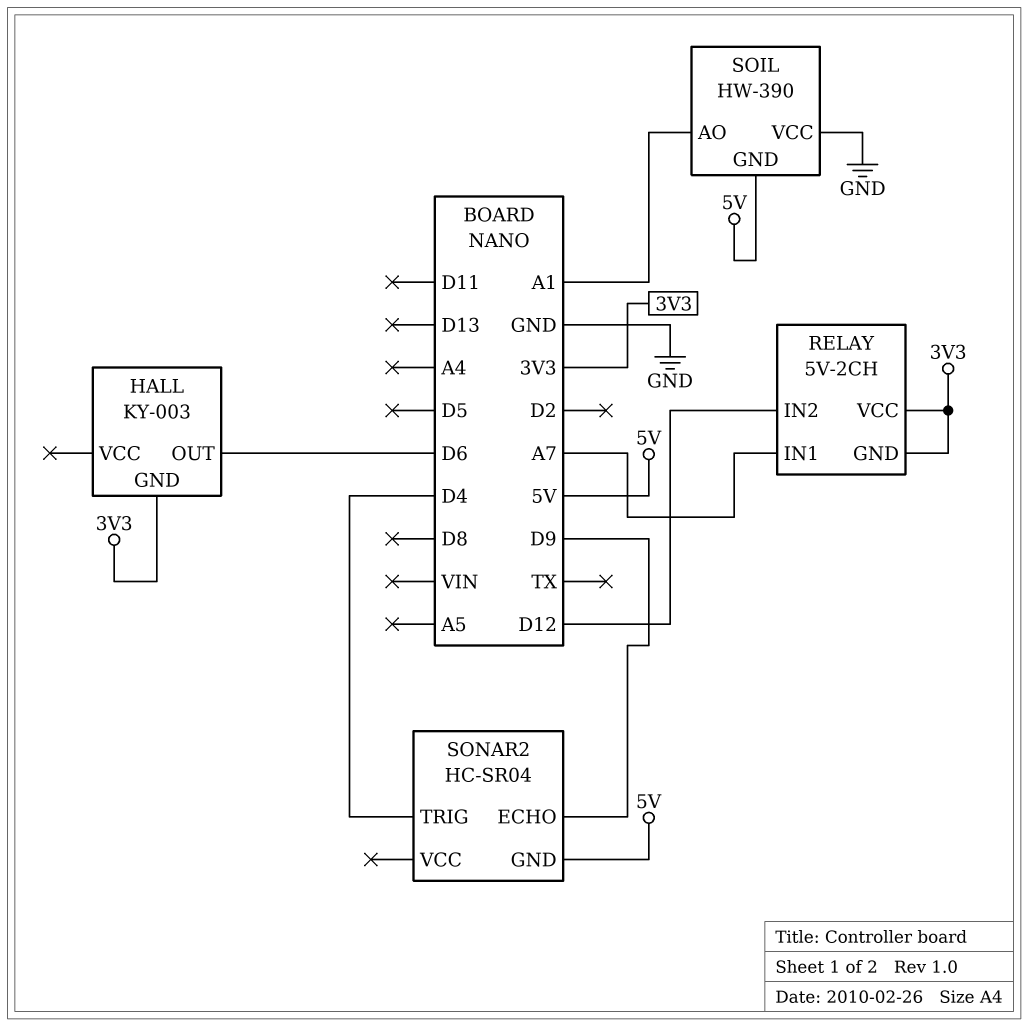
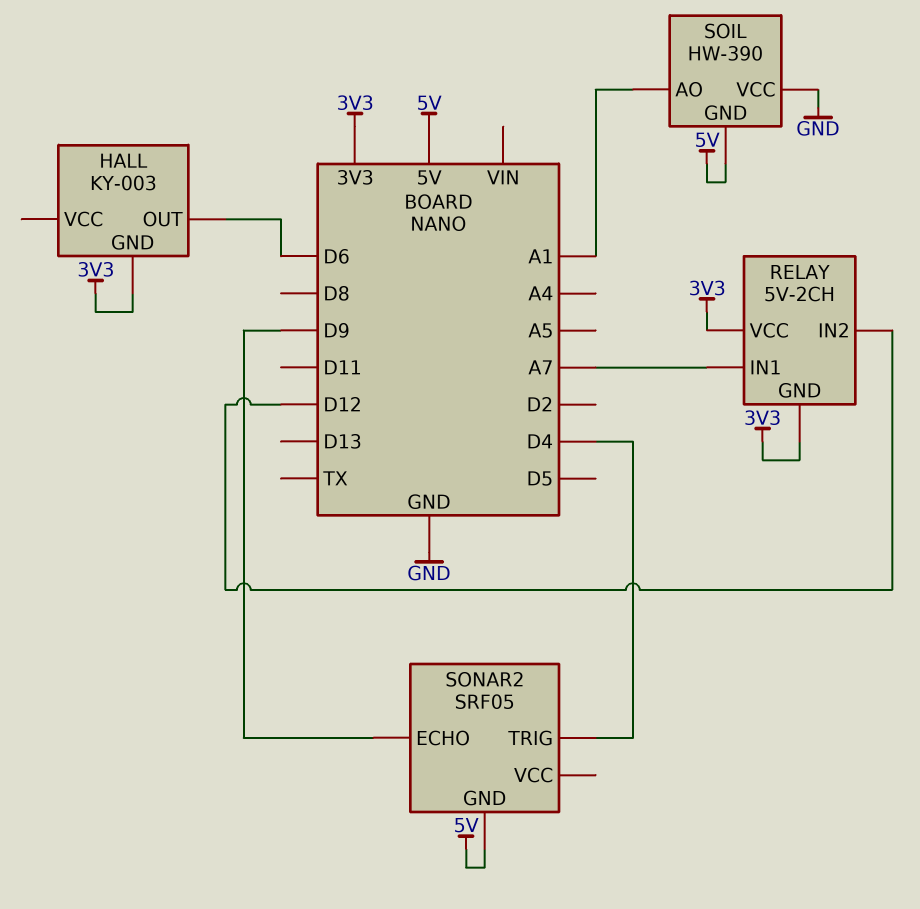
SONAR2: HC-SR04 -> SRF05

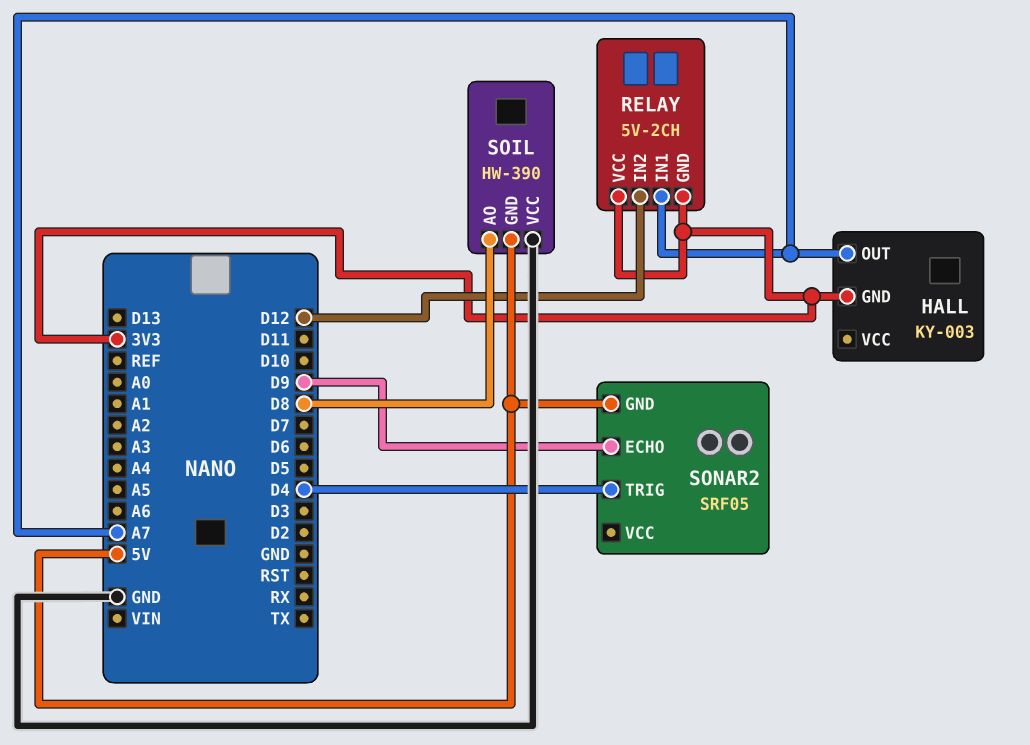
HALL pin OUT: D6 -> A7
SOIL pin AO: A1 -> D8

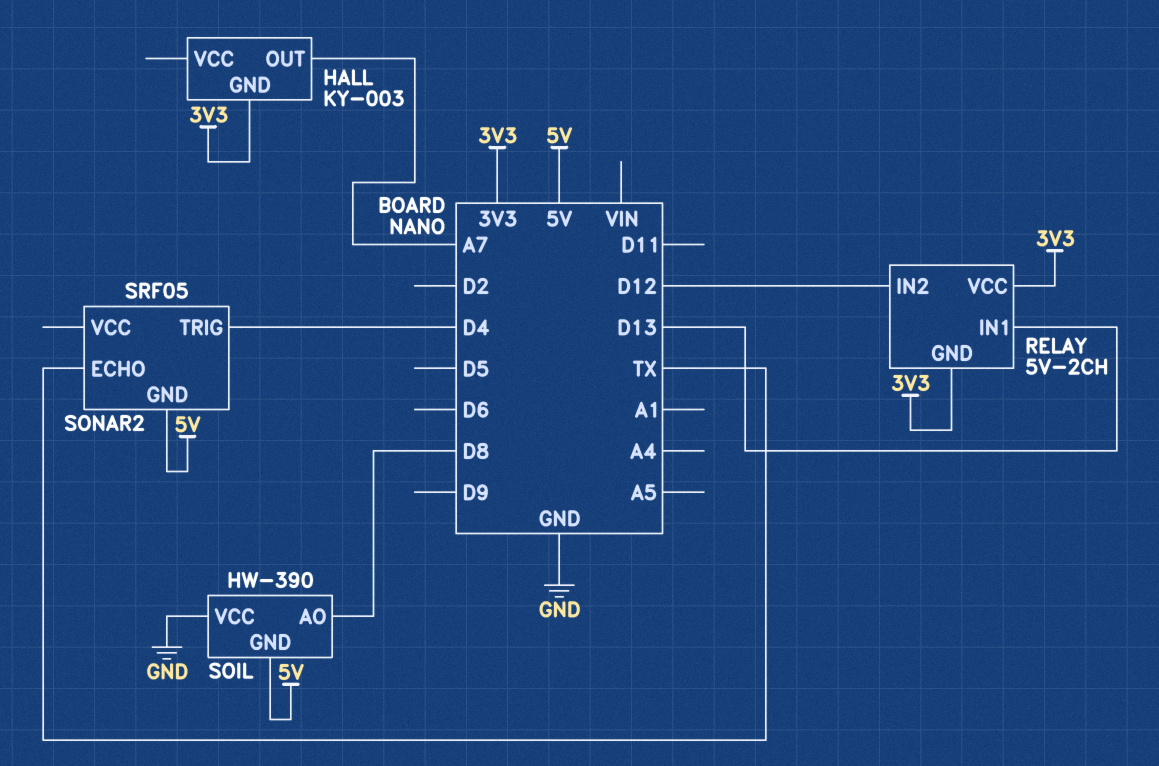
RELAY pin IN1: A7 -> D13
SONAR2 pin ECHO: D9 -> TX

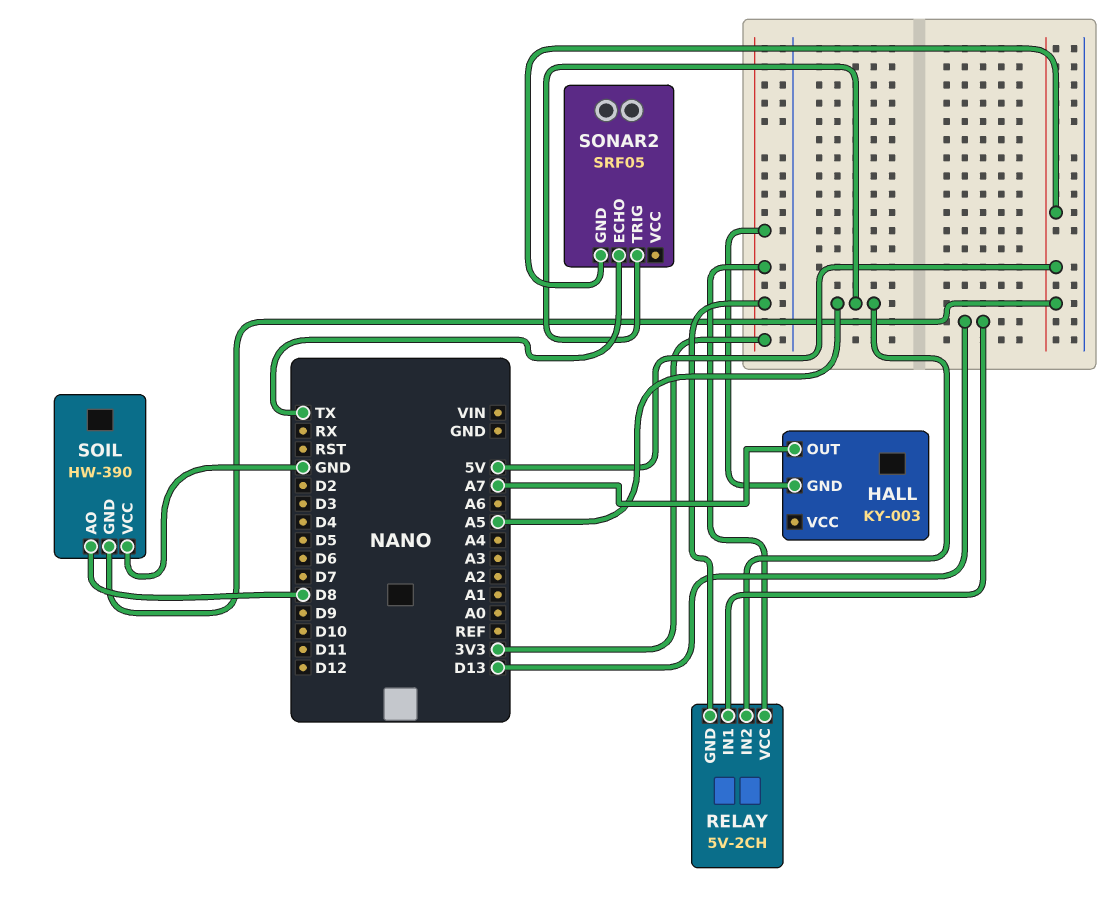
RELAY pin IN2: D12 -> A5
SONAR2 pin TRIG: D4 -> A5

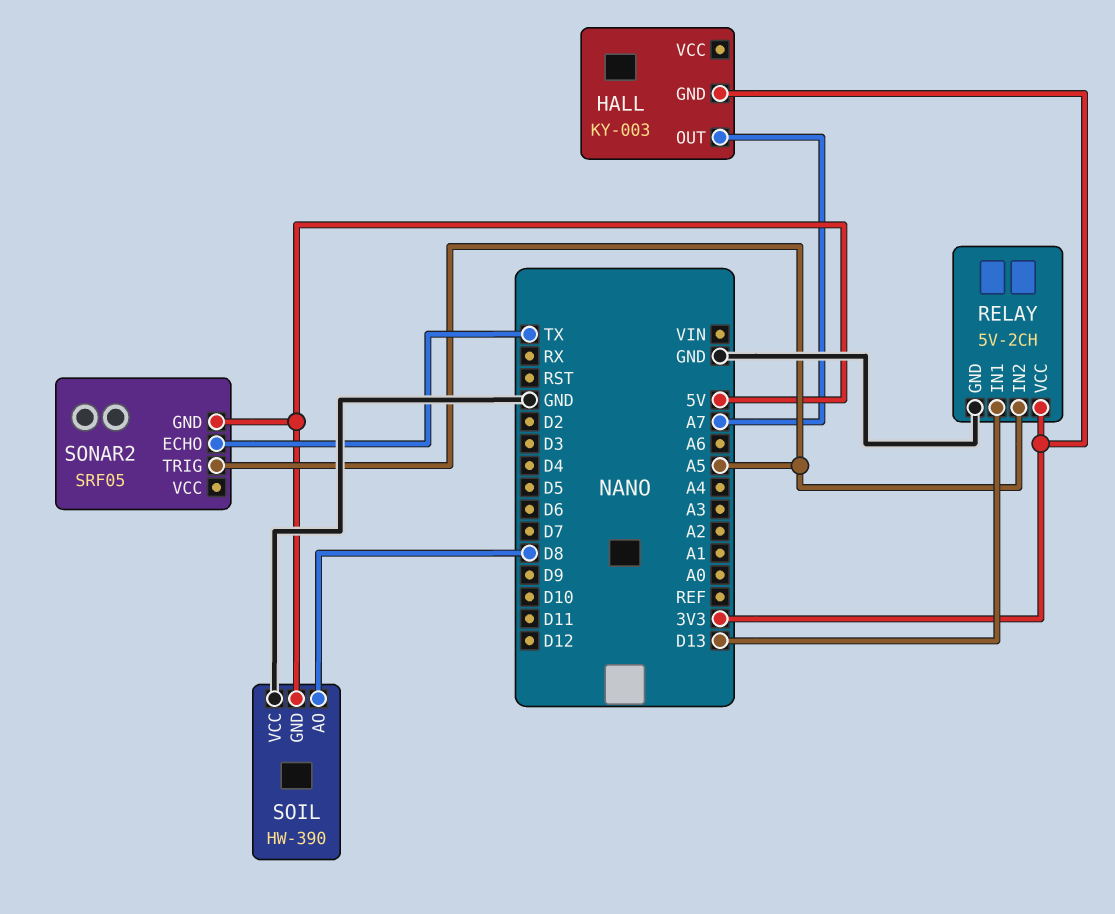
RELAY pin GND: 3V3 -> GND

